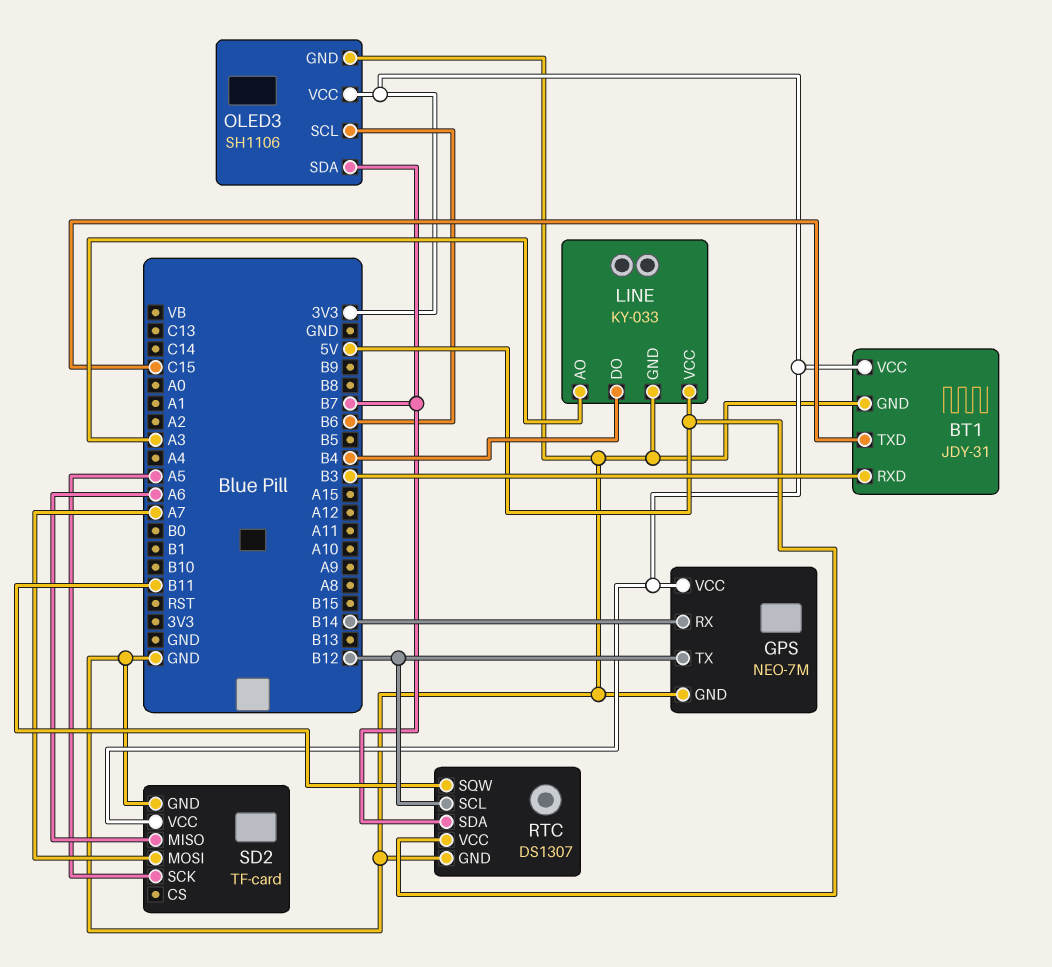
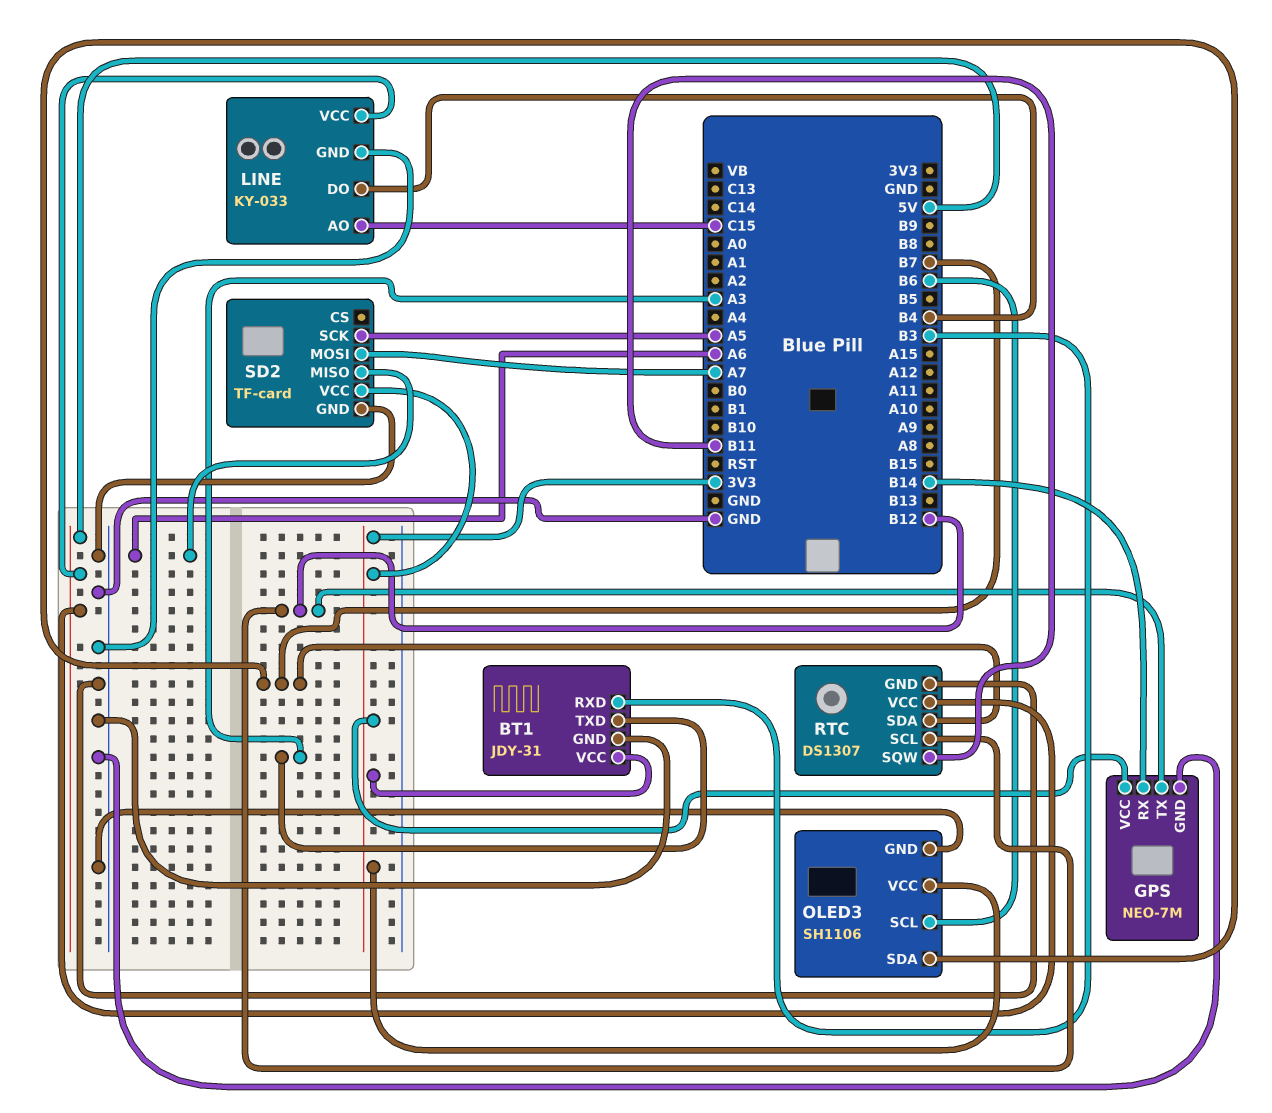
BT1 pin TXD: C15 -> A3
LINE pin AO: A3 -> C15

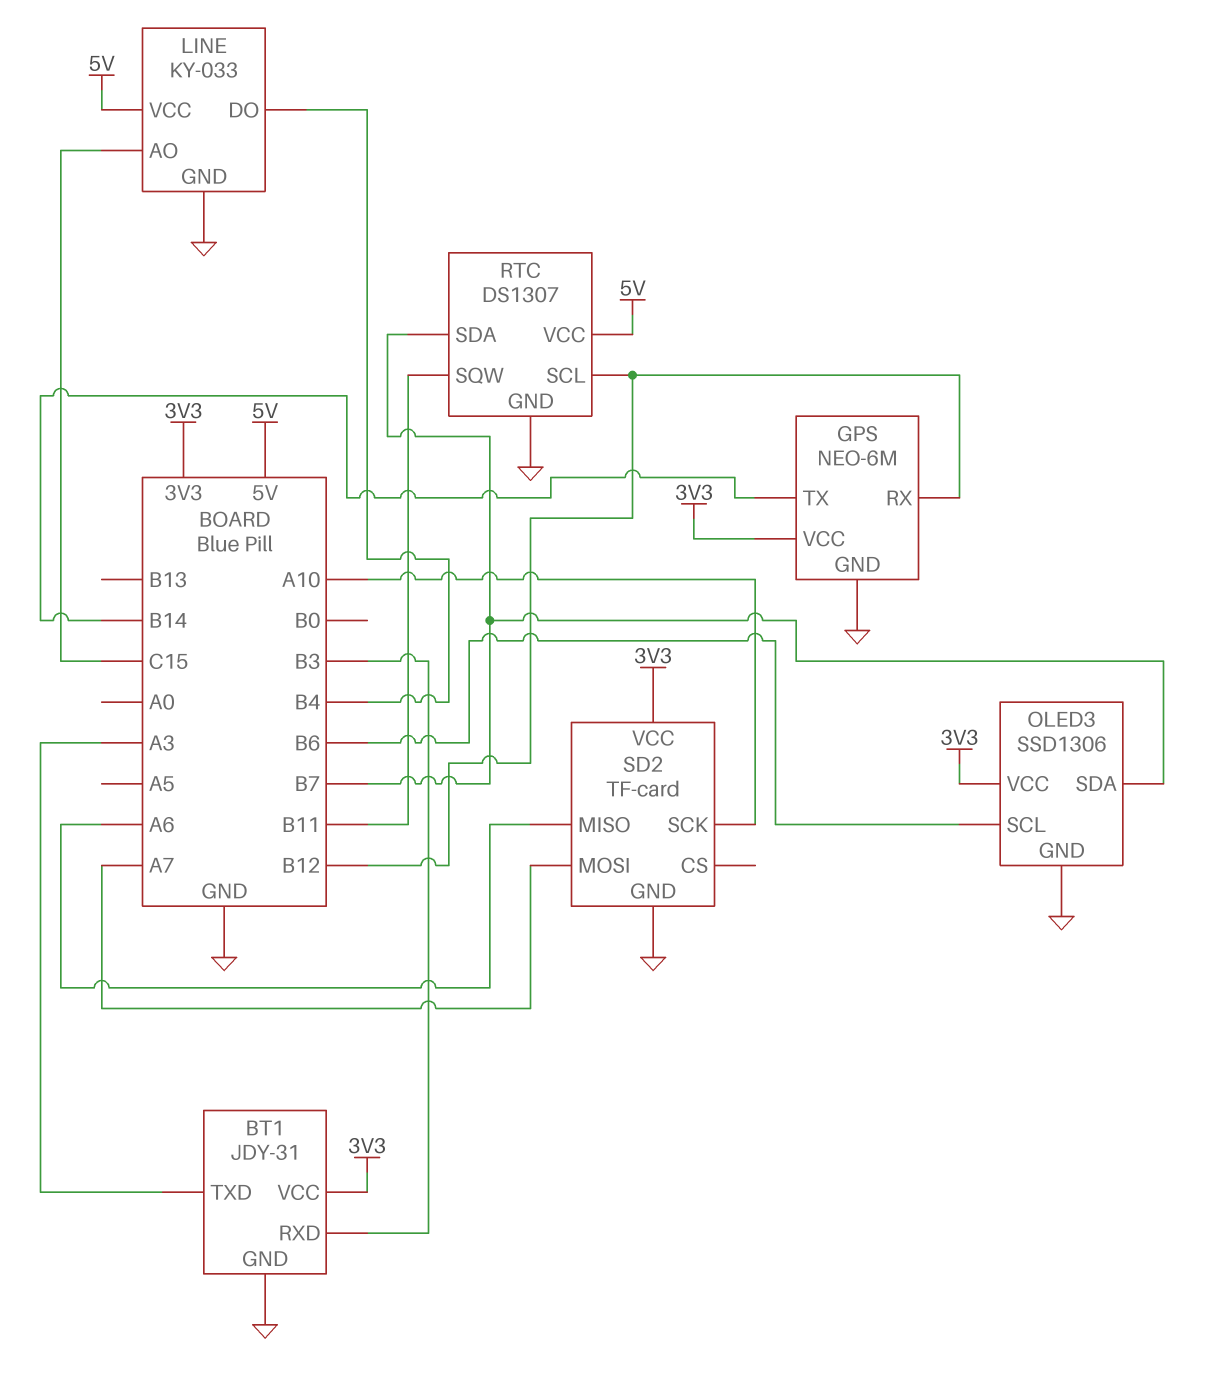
GPS: NEO-7M -> NEO-6M
GPS pin RX: B14 -> B12
GPS pin TX: B12 -> B14
OLED3: SH1106 -> SSD1306
SD2 pin SCK: A5 -> A10

